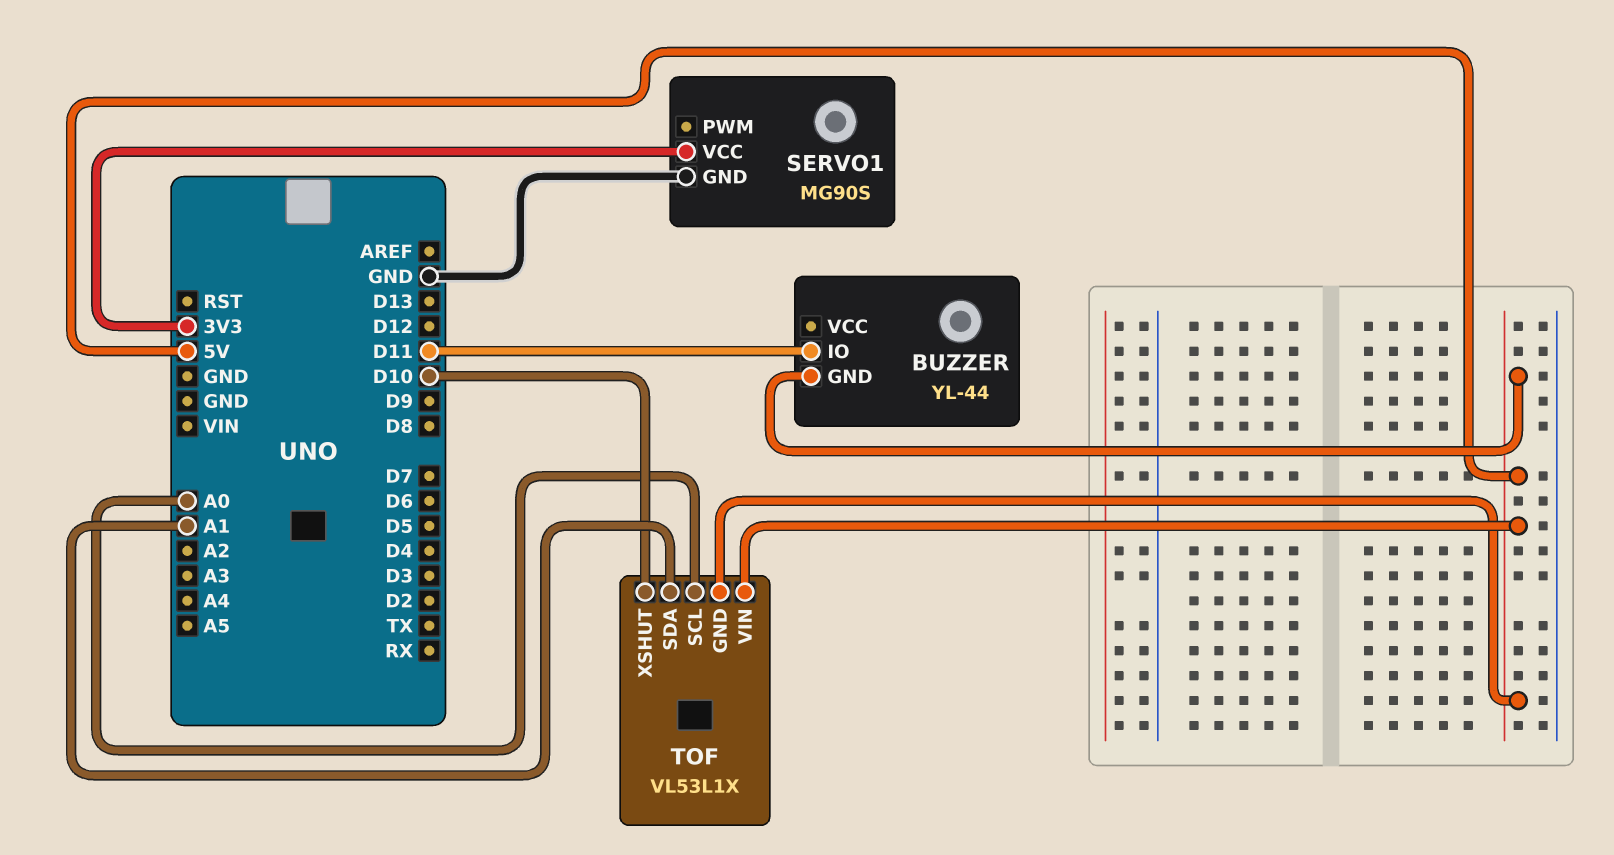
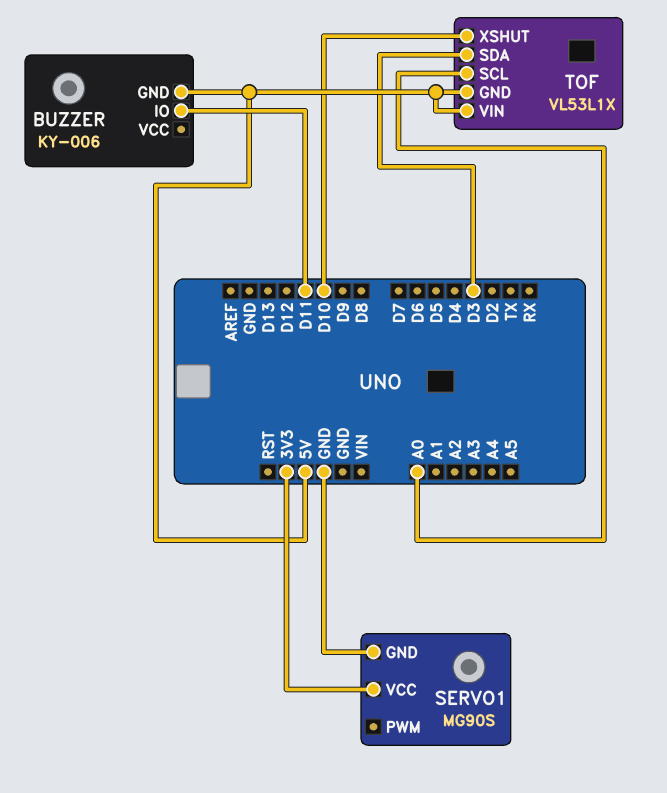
BUZZER: YL-44 -> KY-006
TOF pin SDA: A1 -> D3

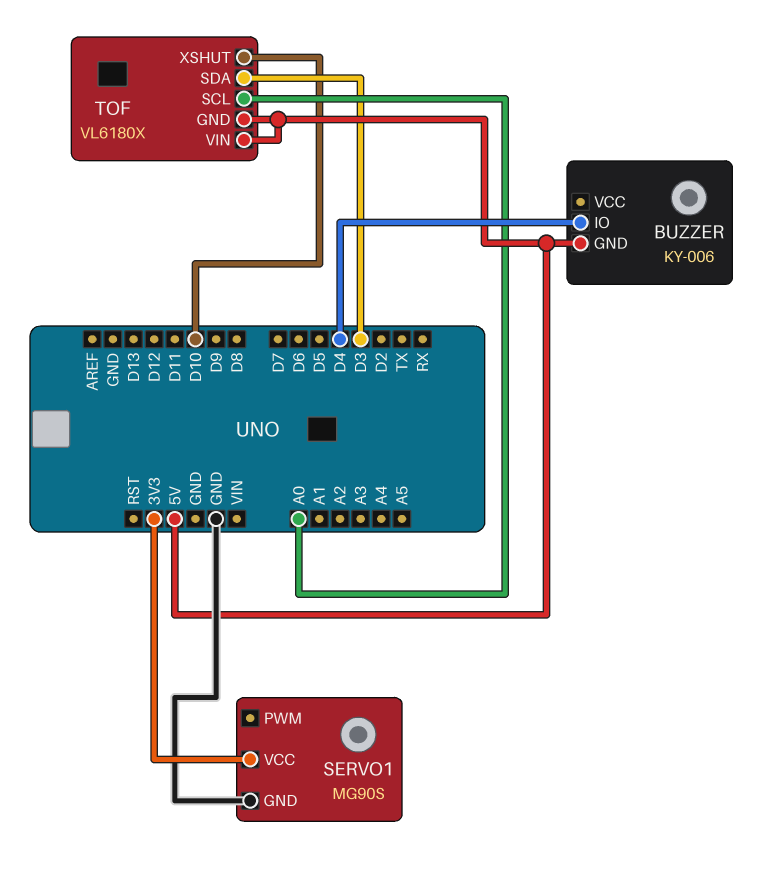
BUZZER pin IO: D11 -> D4
TOF: VL53L1X -> VL6180X

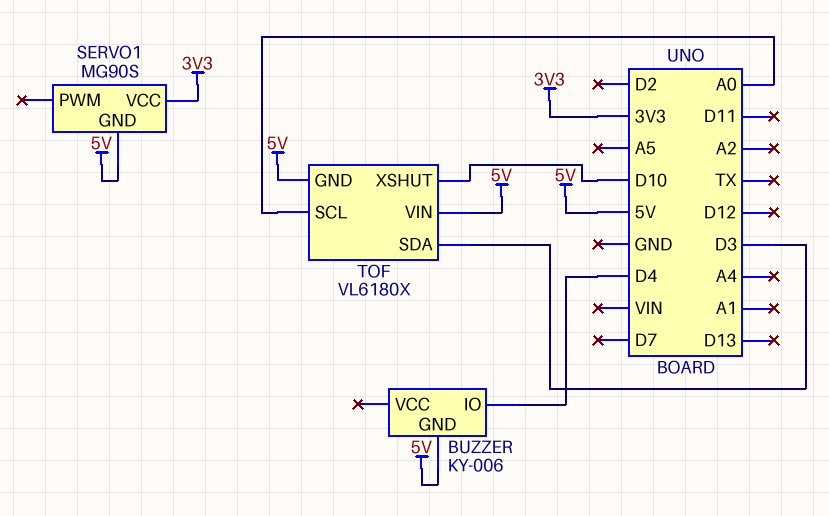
SERVO1 pin GND: GND -> 5V

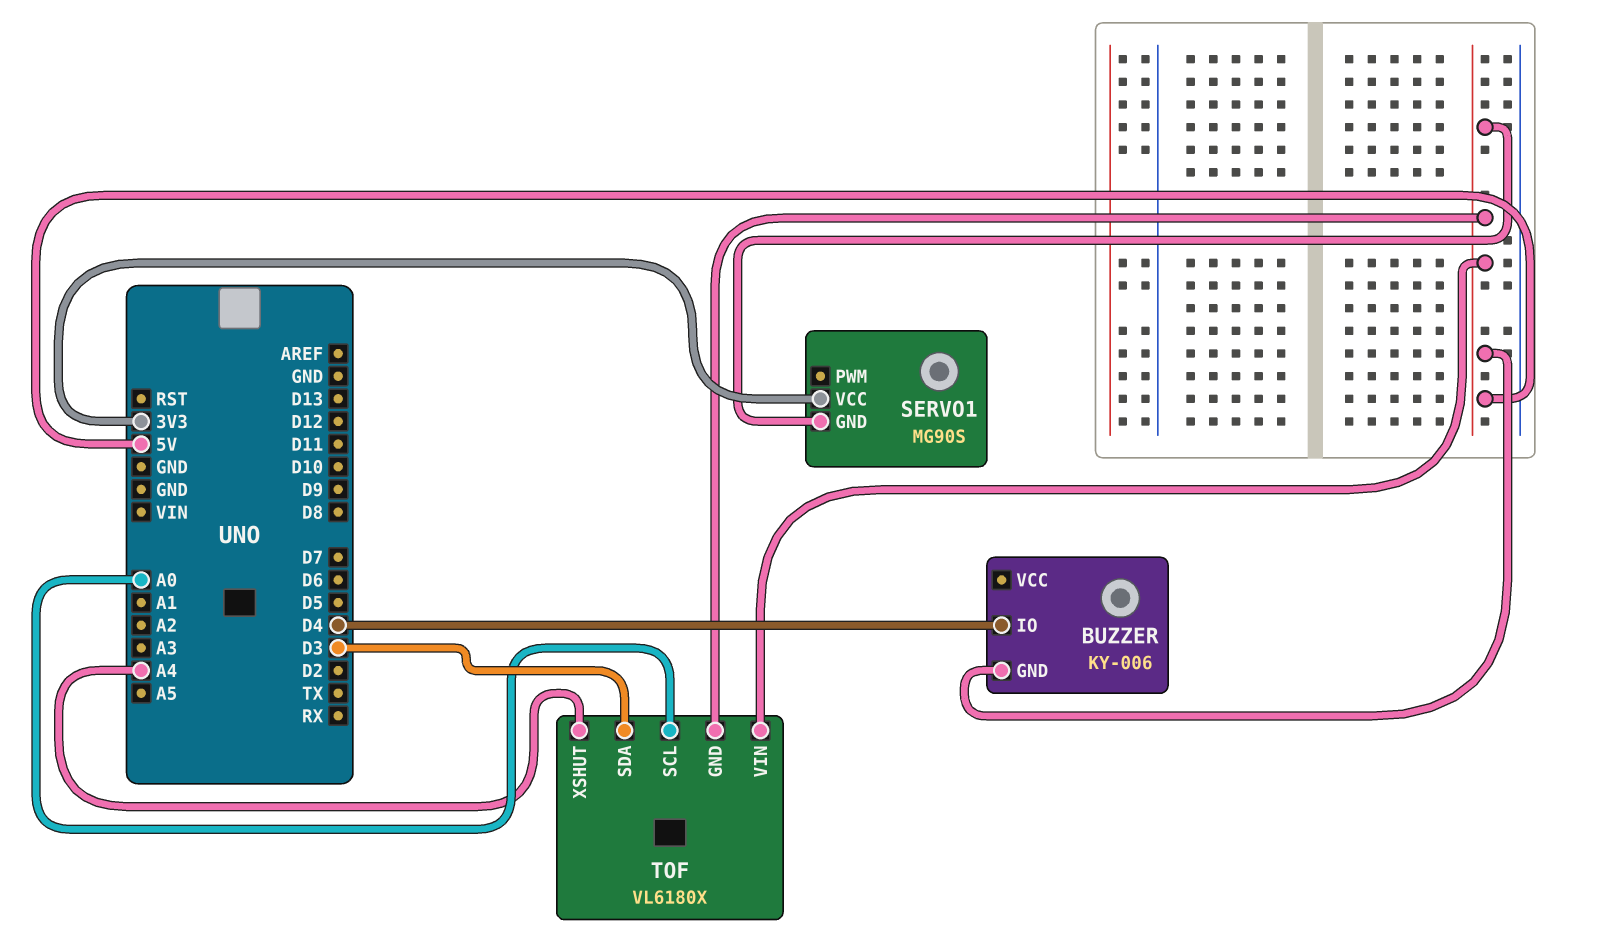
TOF pin XSHUT: D10 -> A4

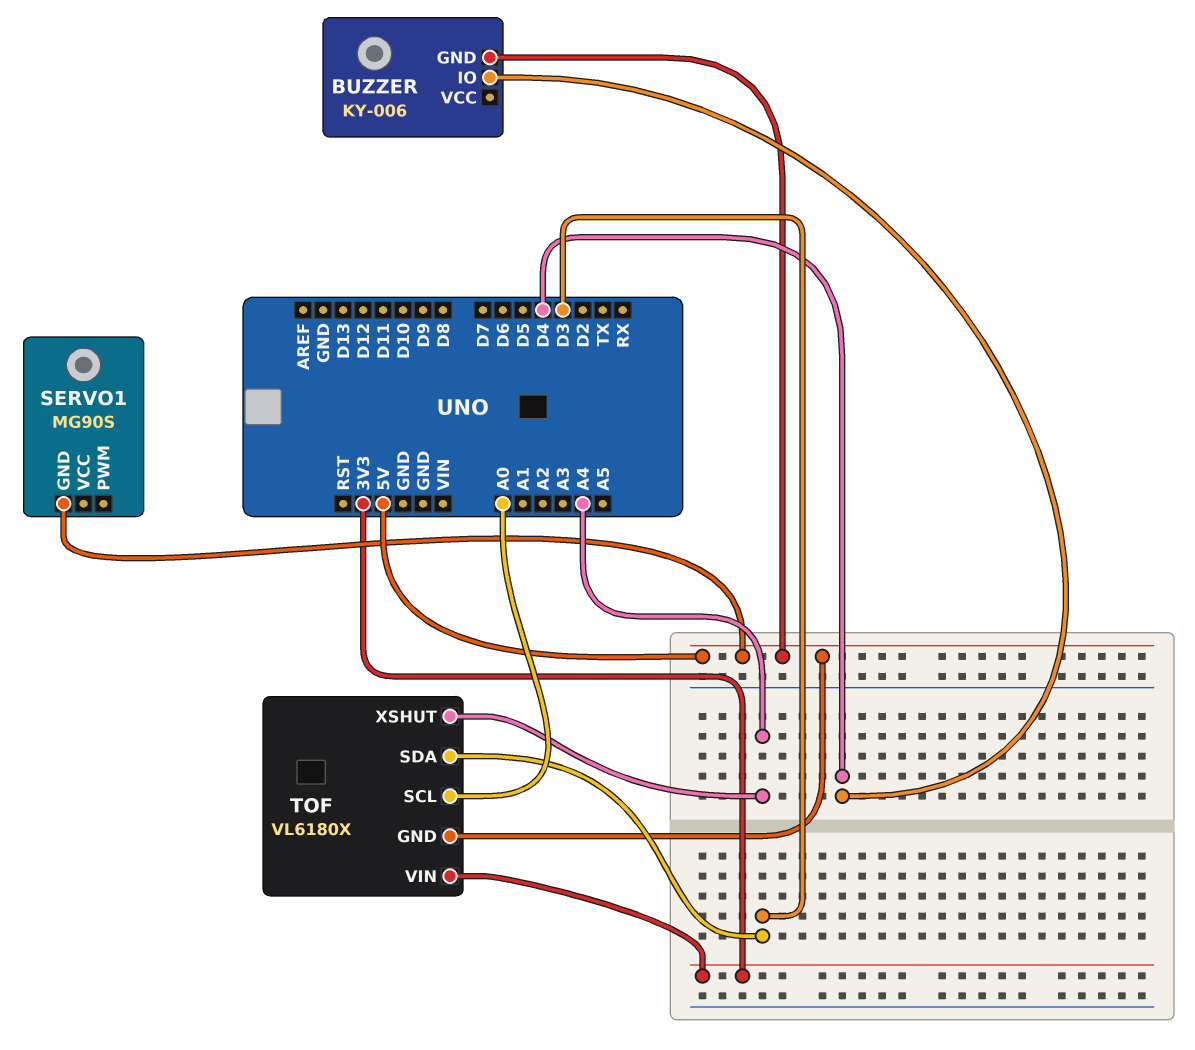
SERVO1 pin VCC: 3V3 -> none
TOF pin VIN: 5V -> 3V3

